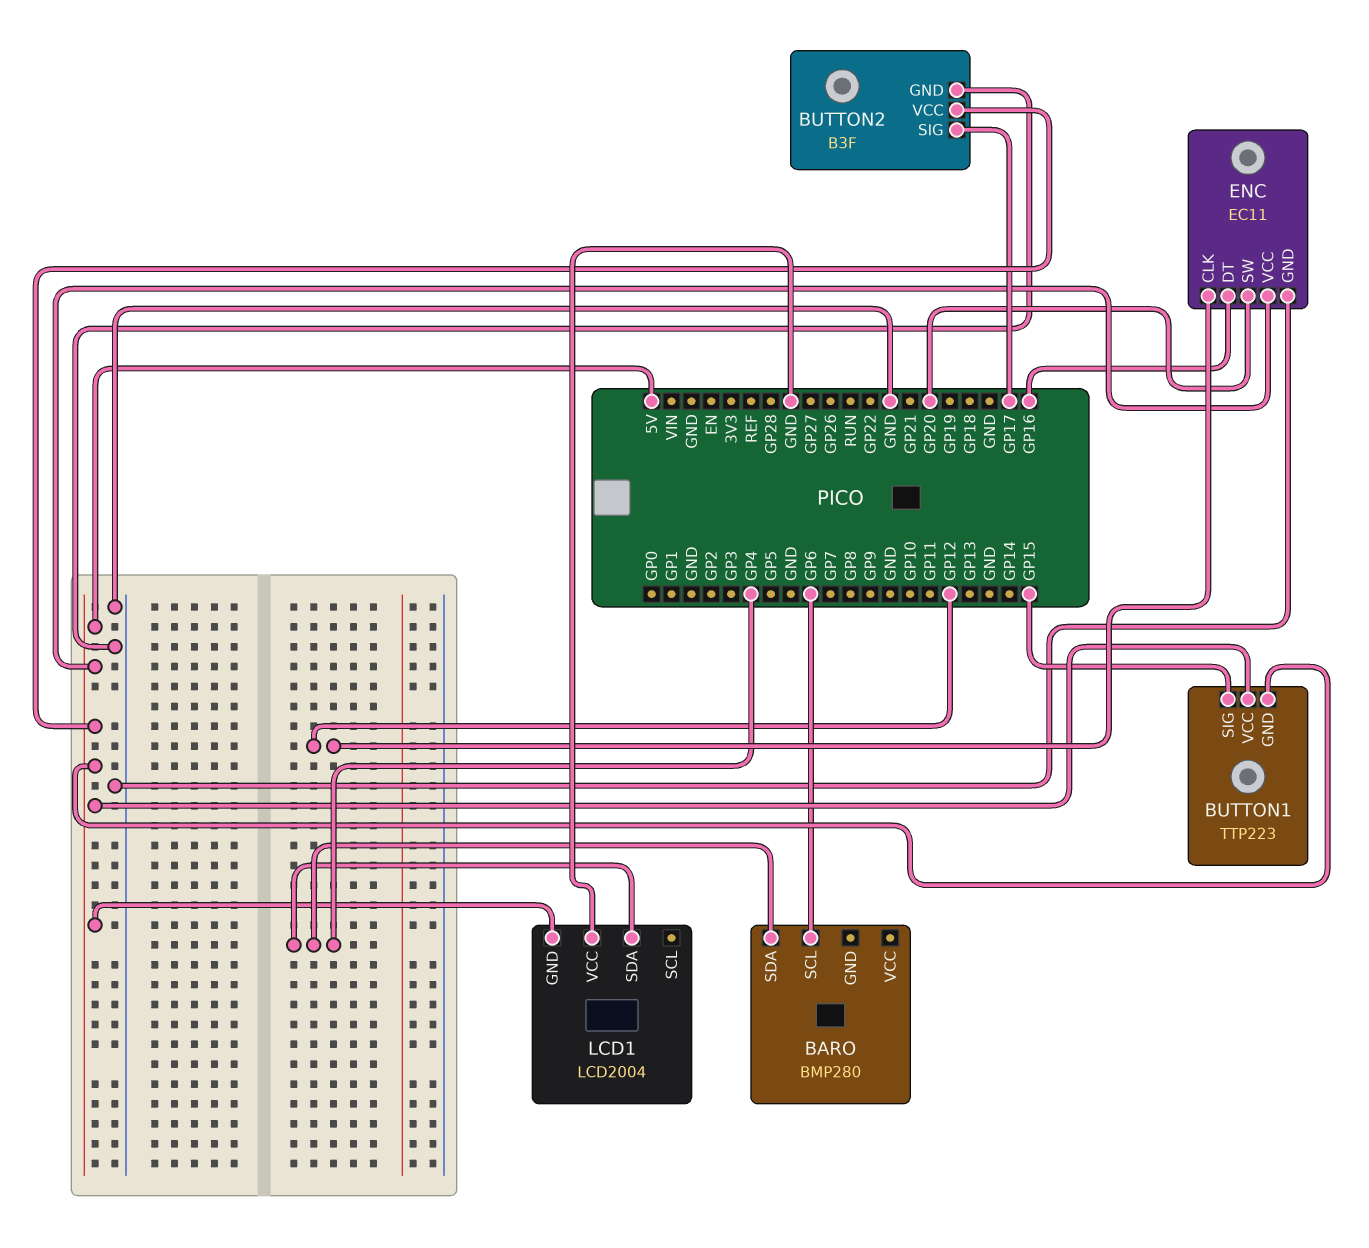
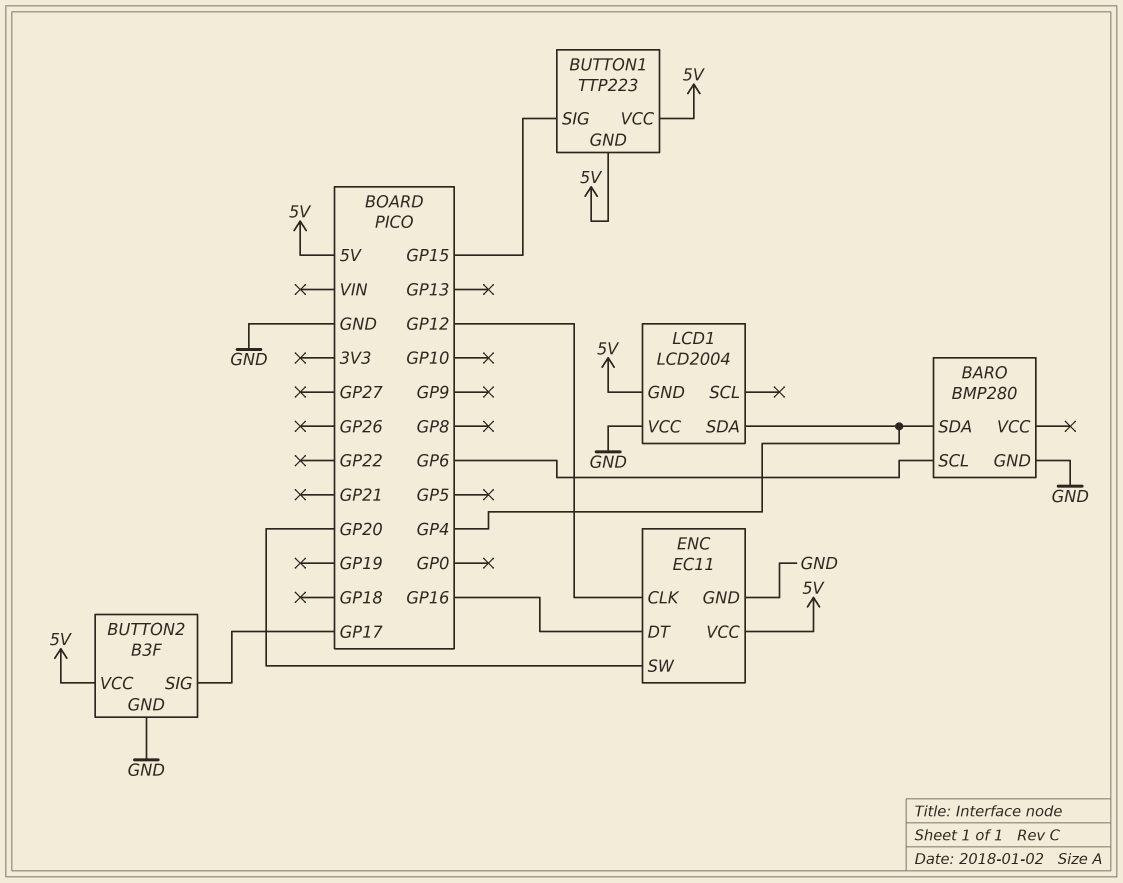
BARO pin GND: none -> GND

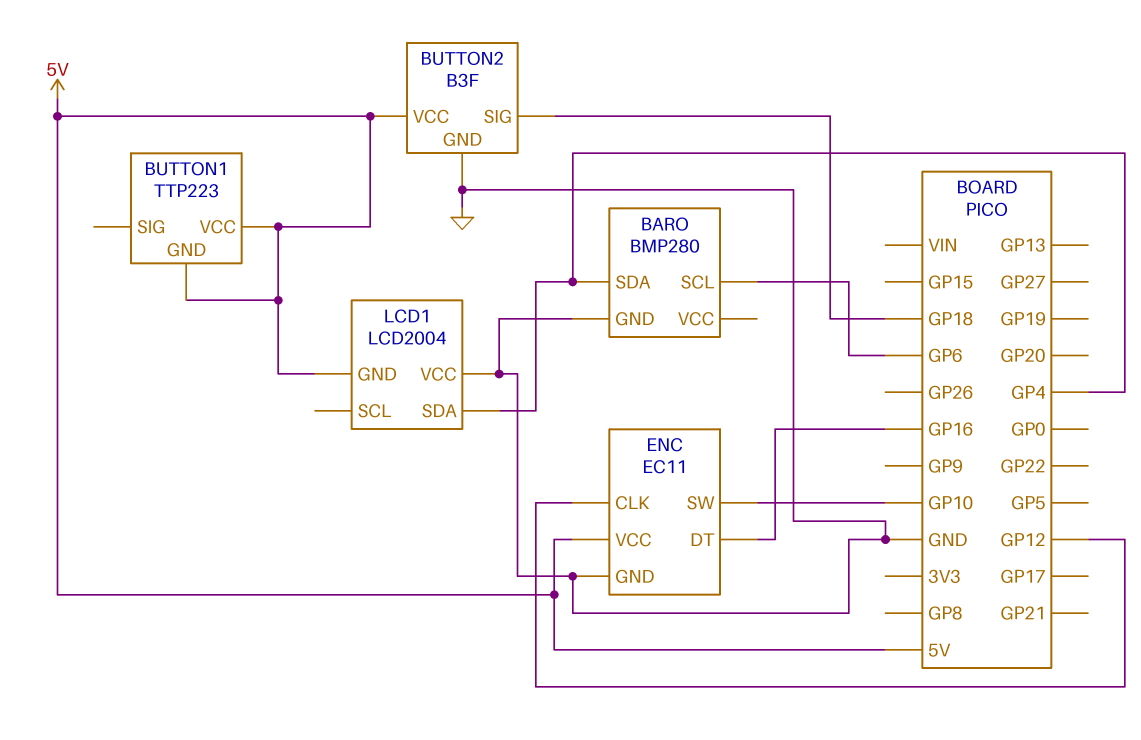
BUTTON1 pin SIG: GP15 -> none
BUTTON2 pin SIG: GP17 -> GP18
ENC pin SW: GP20 -> GP10

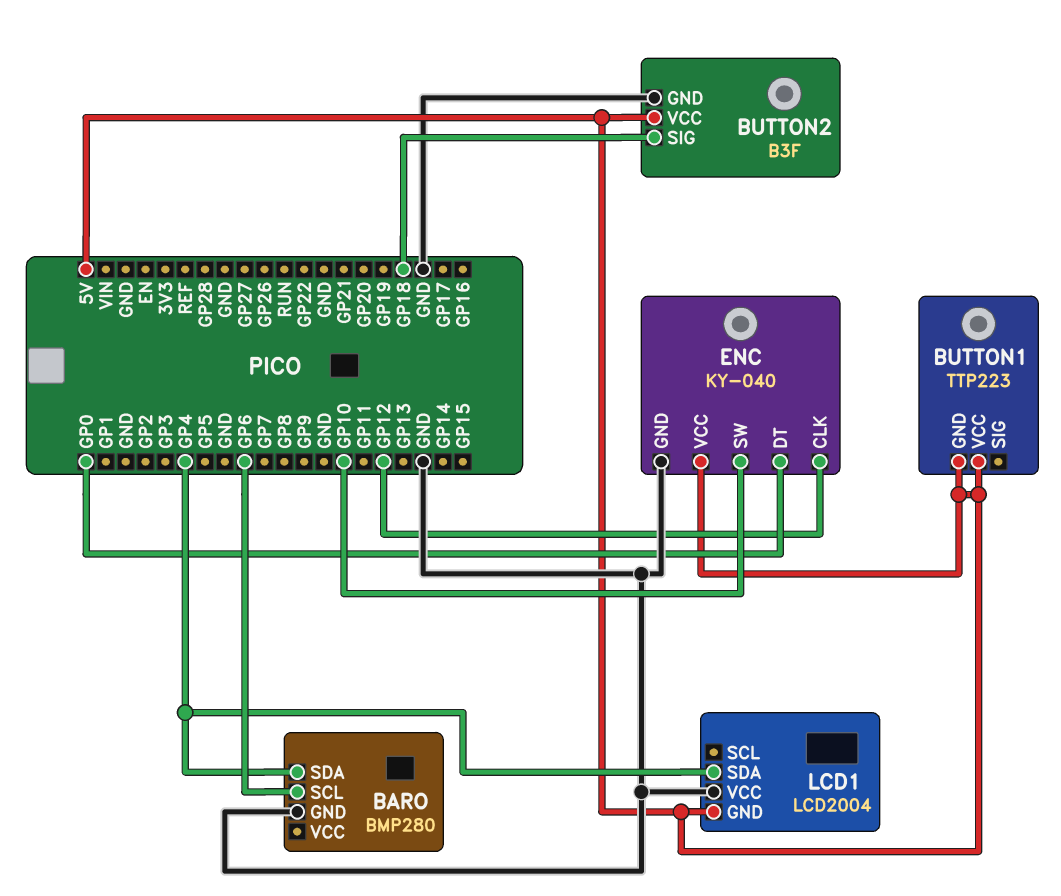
ENC: EC11 -> KY-040
ENC pin DT: GP16 -> GP0

